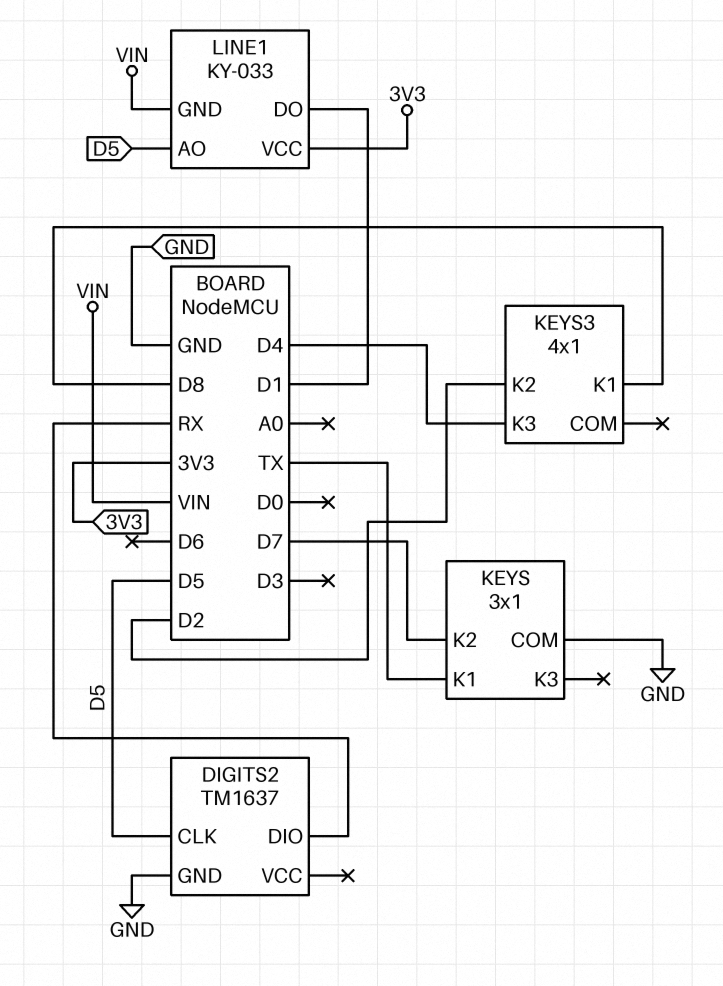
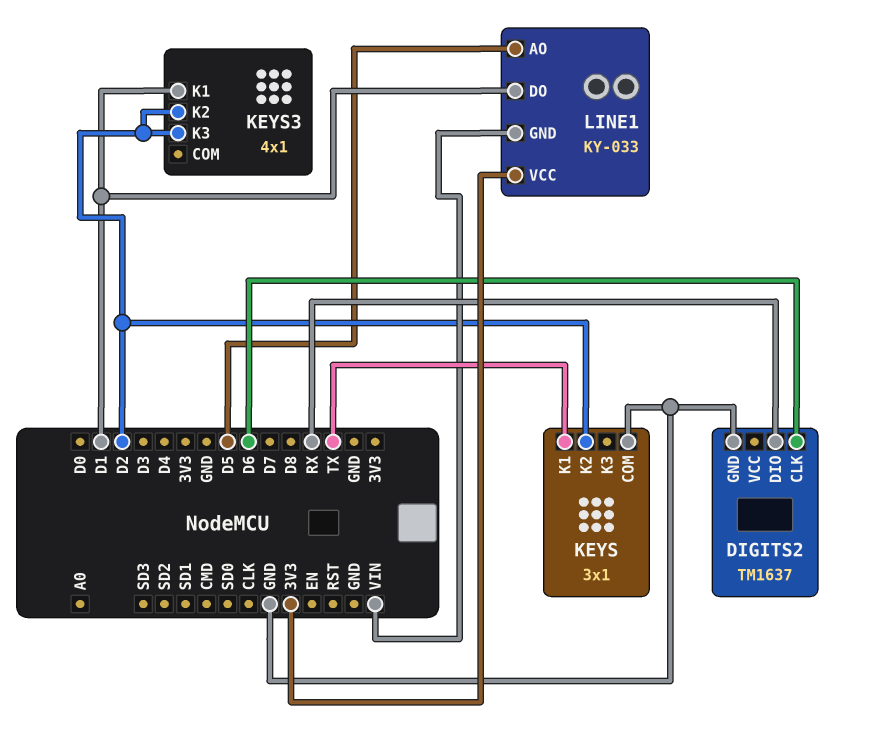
DIGITS2 pin CLK: D5 -> D6
KEYS pin K2: D7 -> D2
KEYS3 pin K1: D8 -> D1
KEYS3 pin K3: D4 -> D2

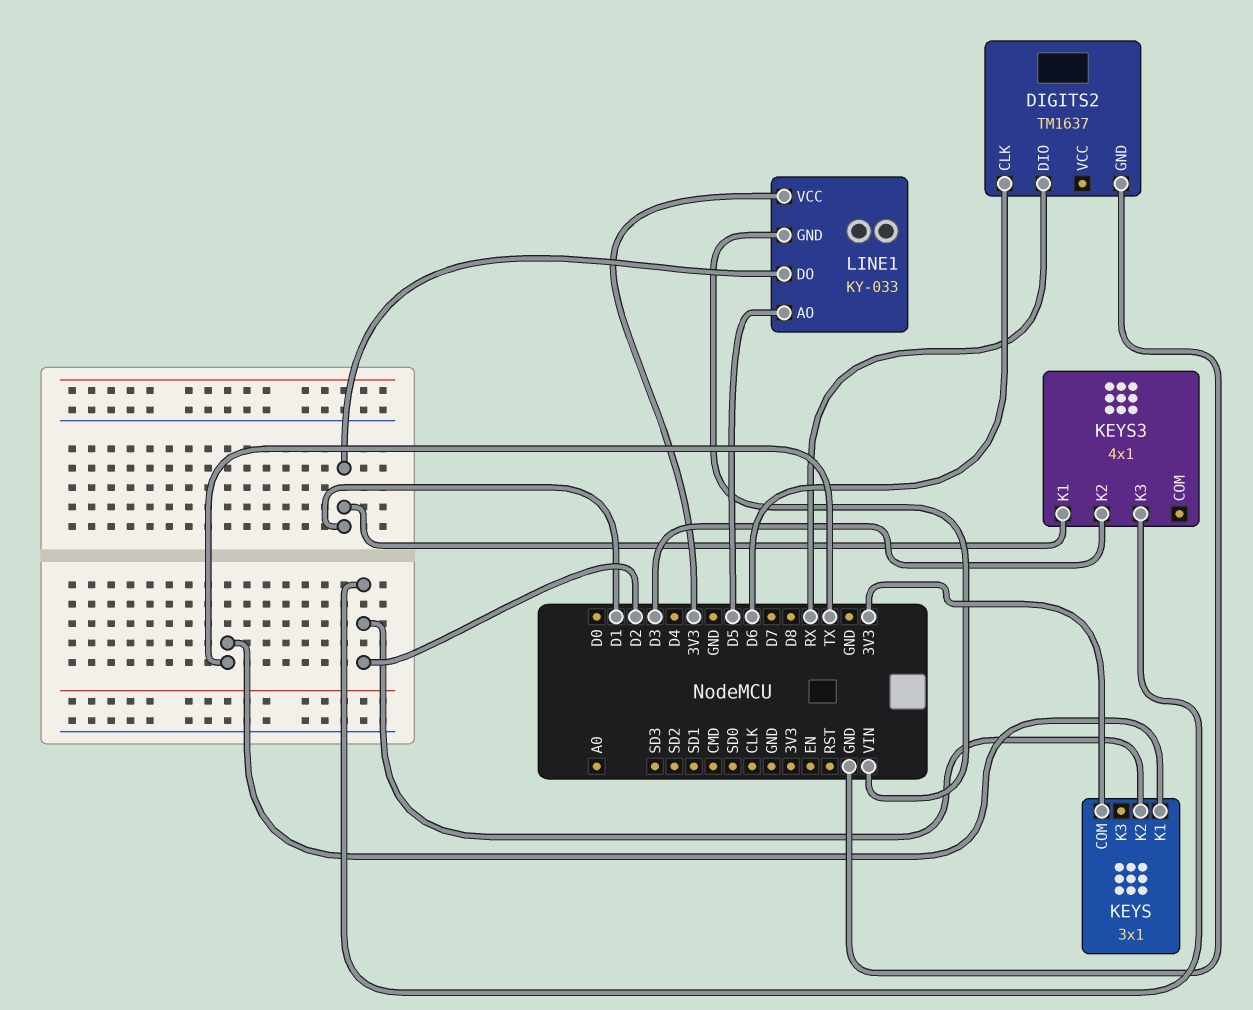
KEYS pin COM: GND -> 3V3
KEYS3 pin K2: D2 -> D3

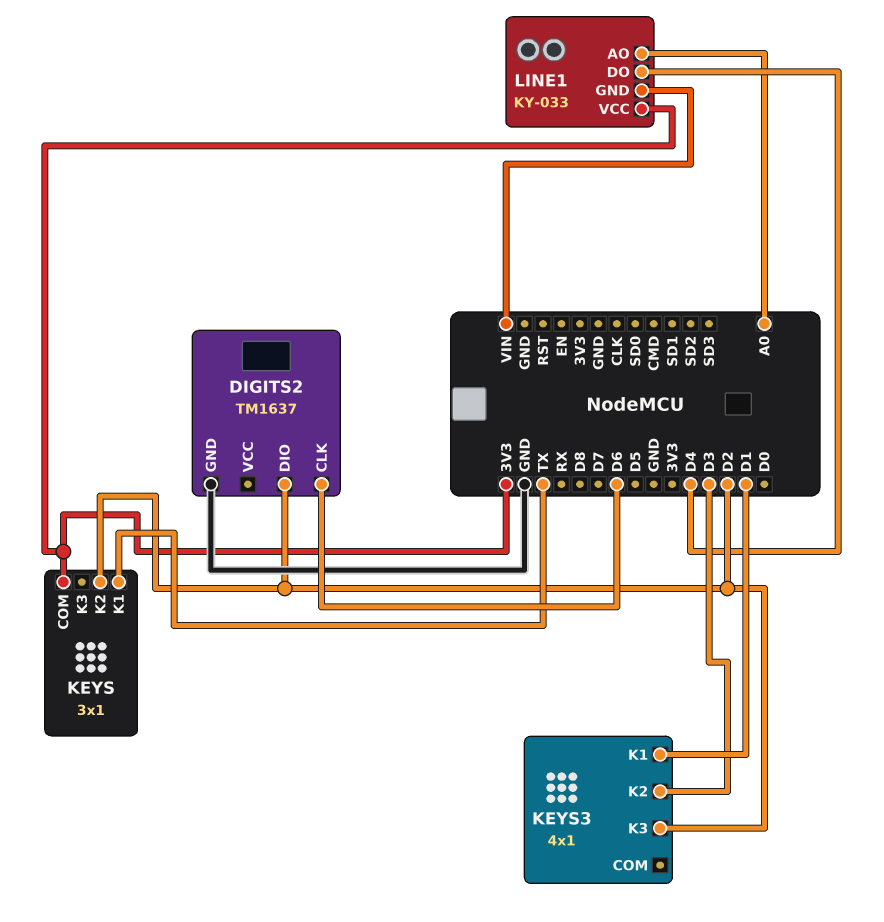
DIGITS2 pin DIO: RX -> D2
LINE1 pin AO: D5 -> A0
LINE1 pin DO: D1 -> D4

